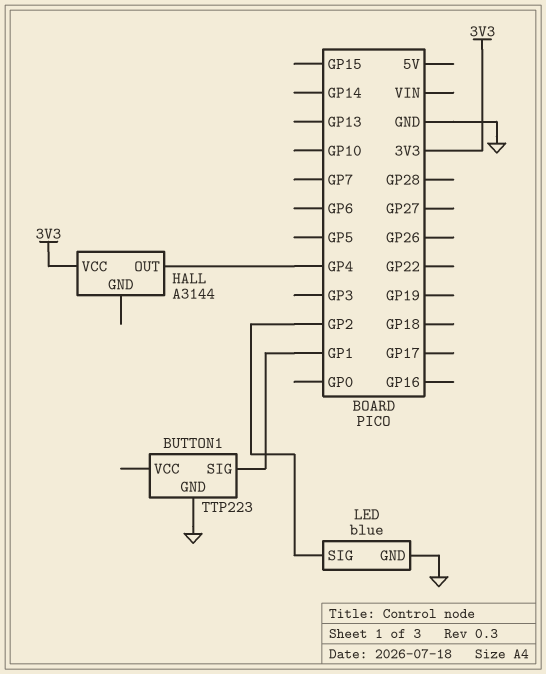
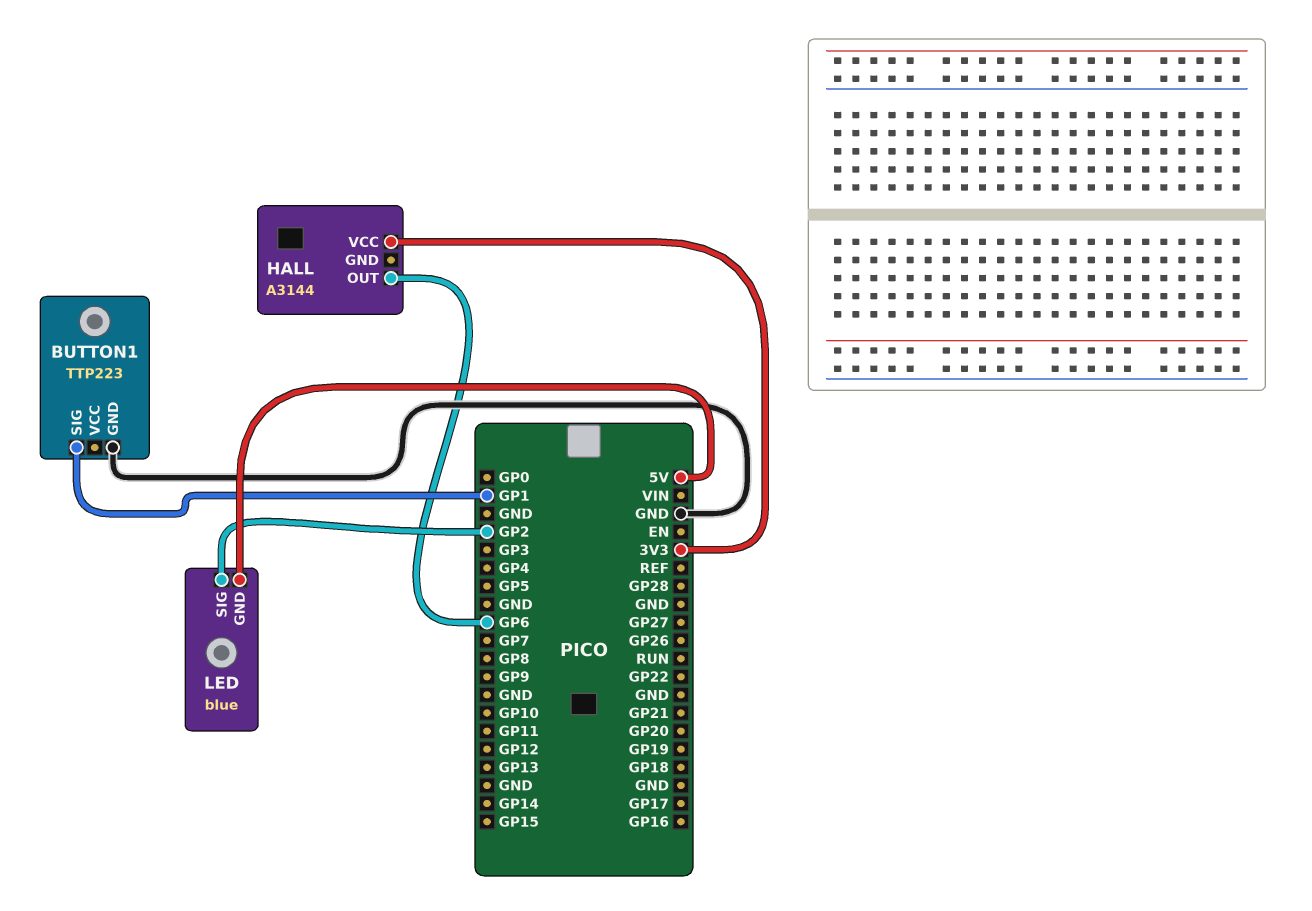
HALL pin OUT: GP4 -> GP6
LED pin GND: GND -> 5V

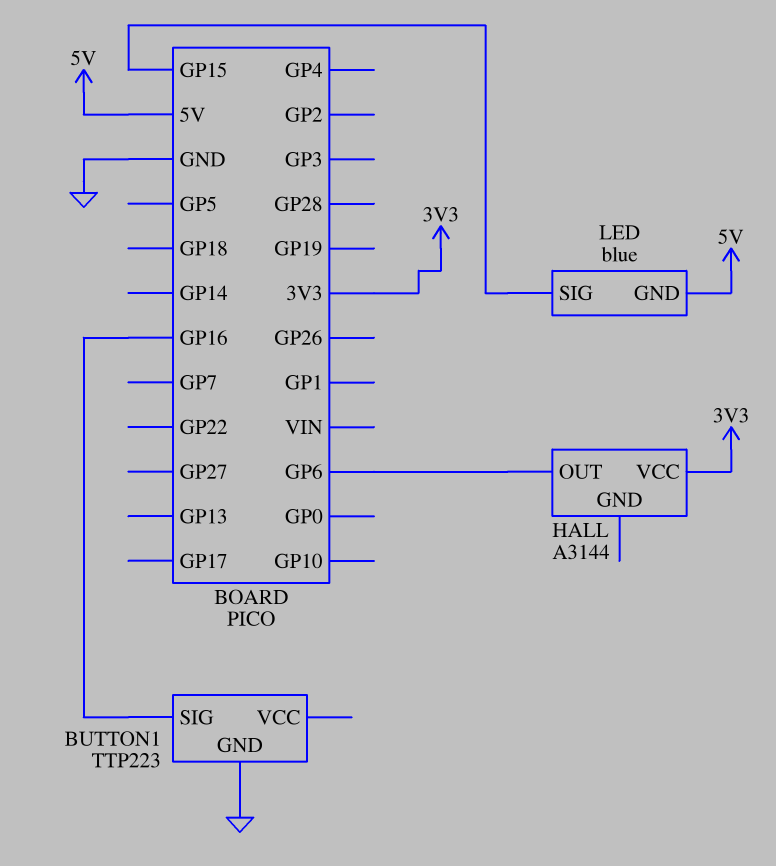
BUTTON1 pin SIG: GP1 -> GP16
LED pin SIG: GP2 -> GP15

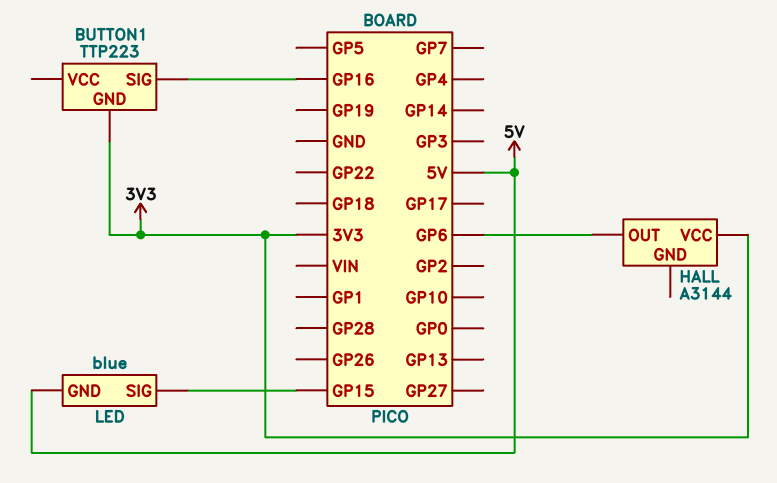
BUTTON1 pin GND: GND -> 3V3

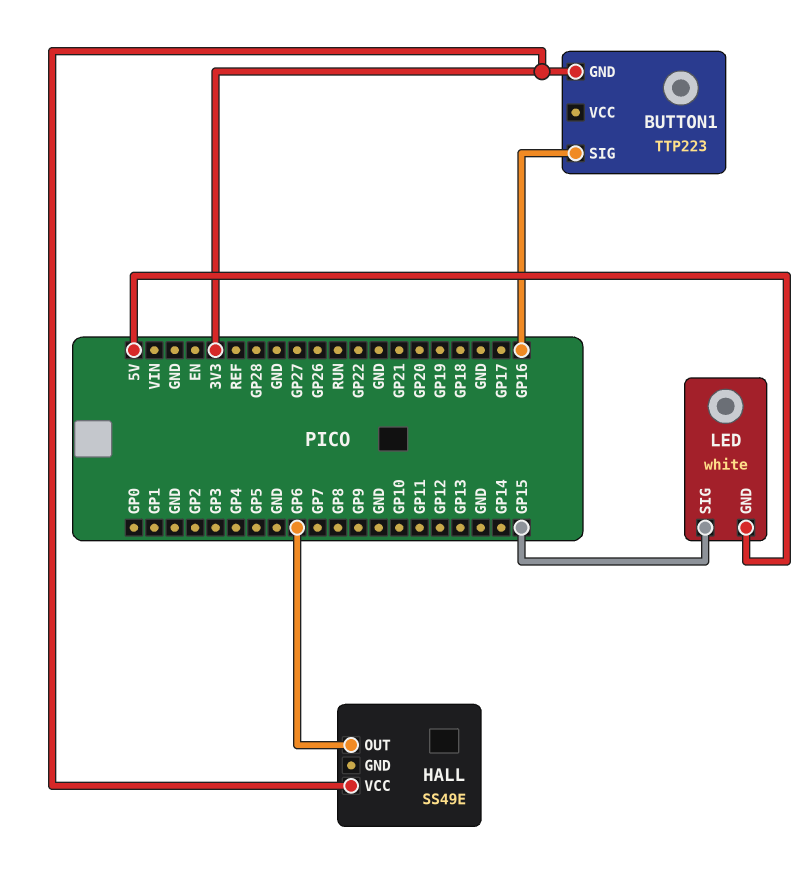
HALL: A3144 -> SS49E
LED: blue -> white

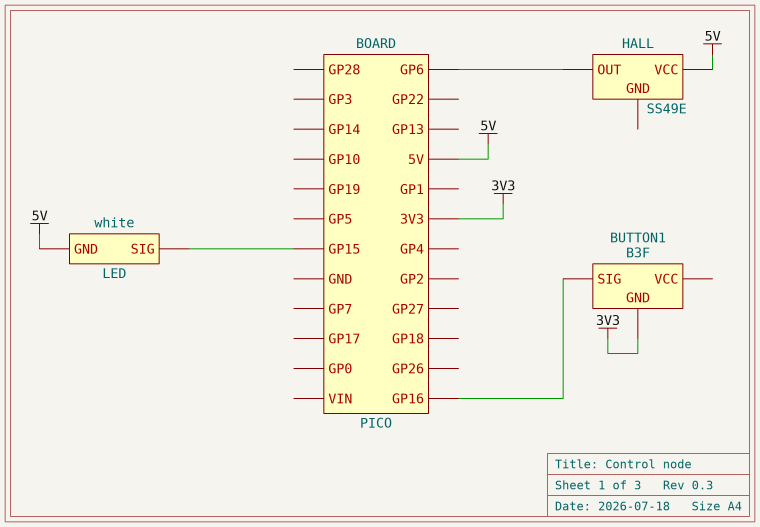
BUTTON1: TTP223 -> B3F
HALL pin VCC: 3V3 -> 5V

